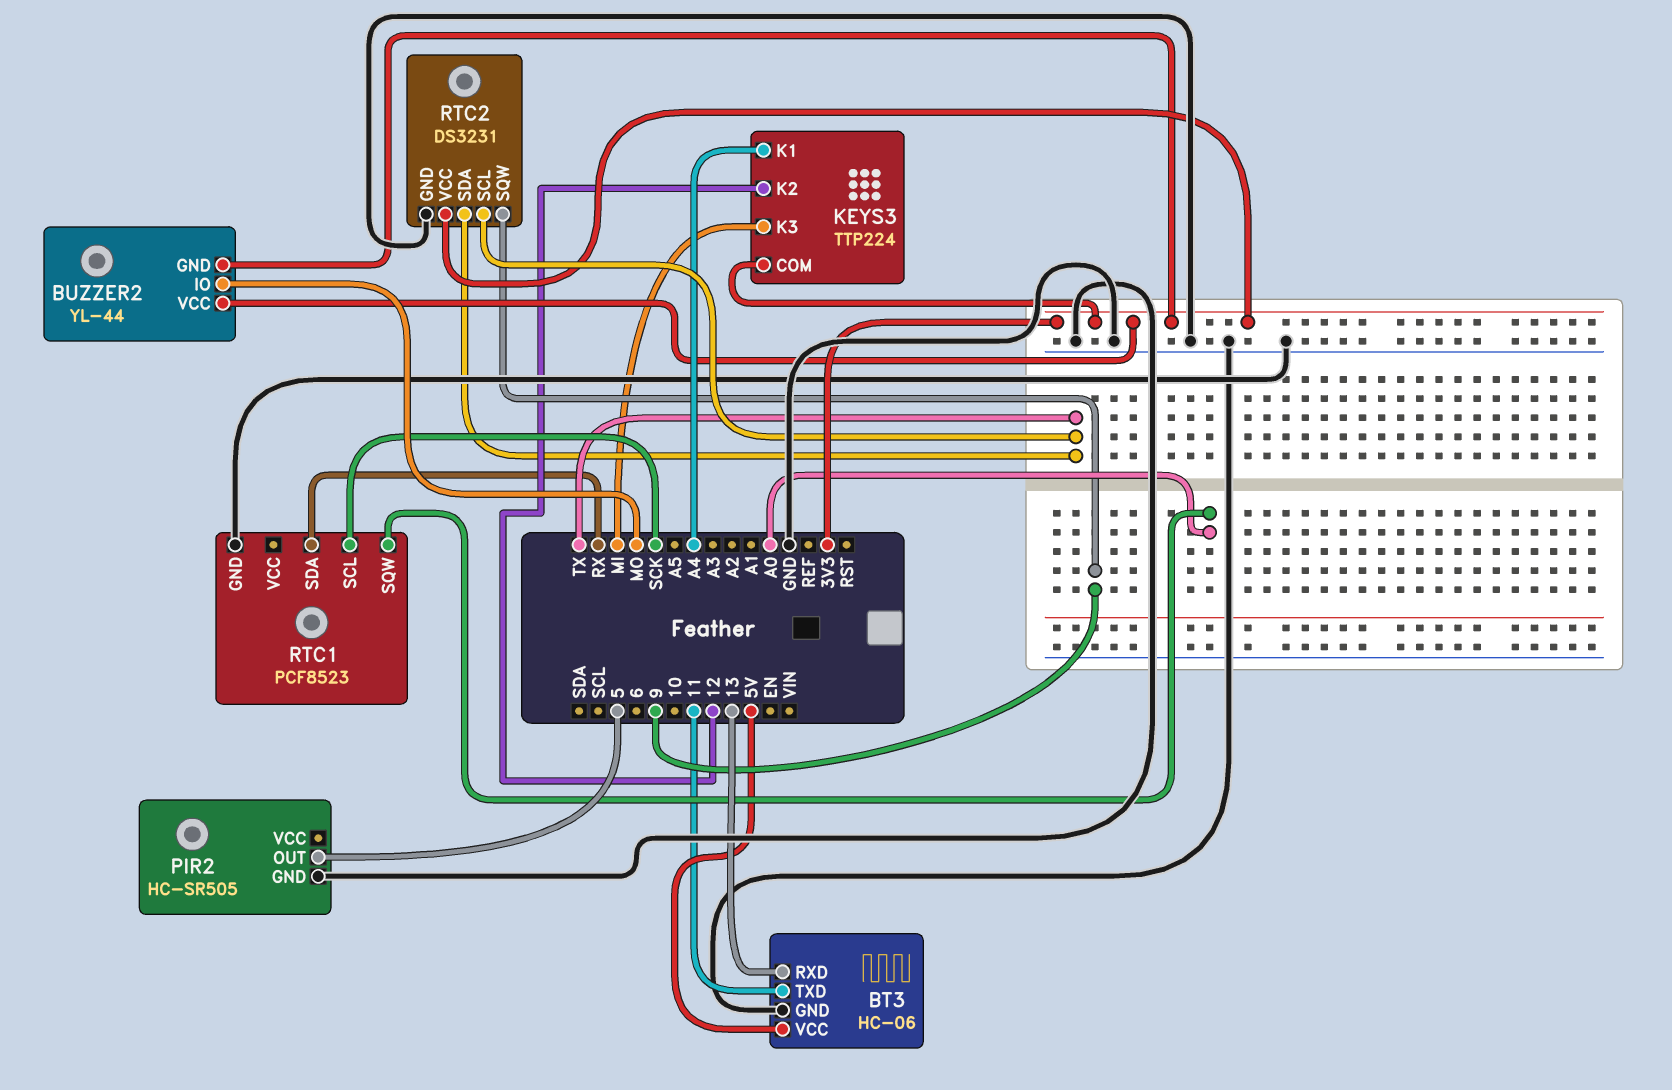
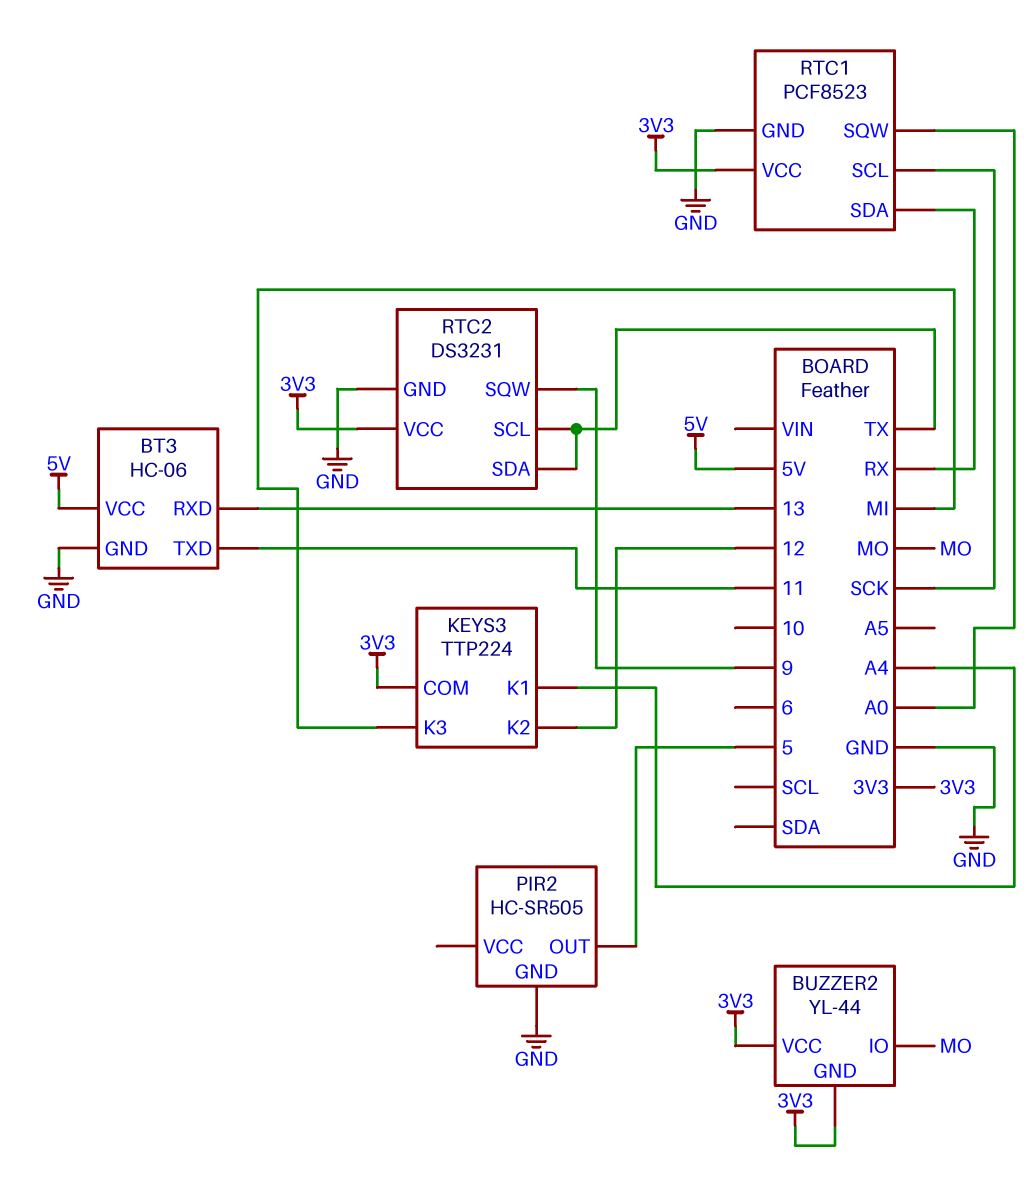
RTC1 pin VCC: none -> 3V3

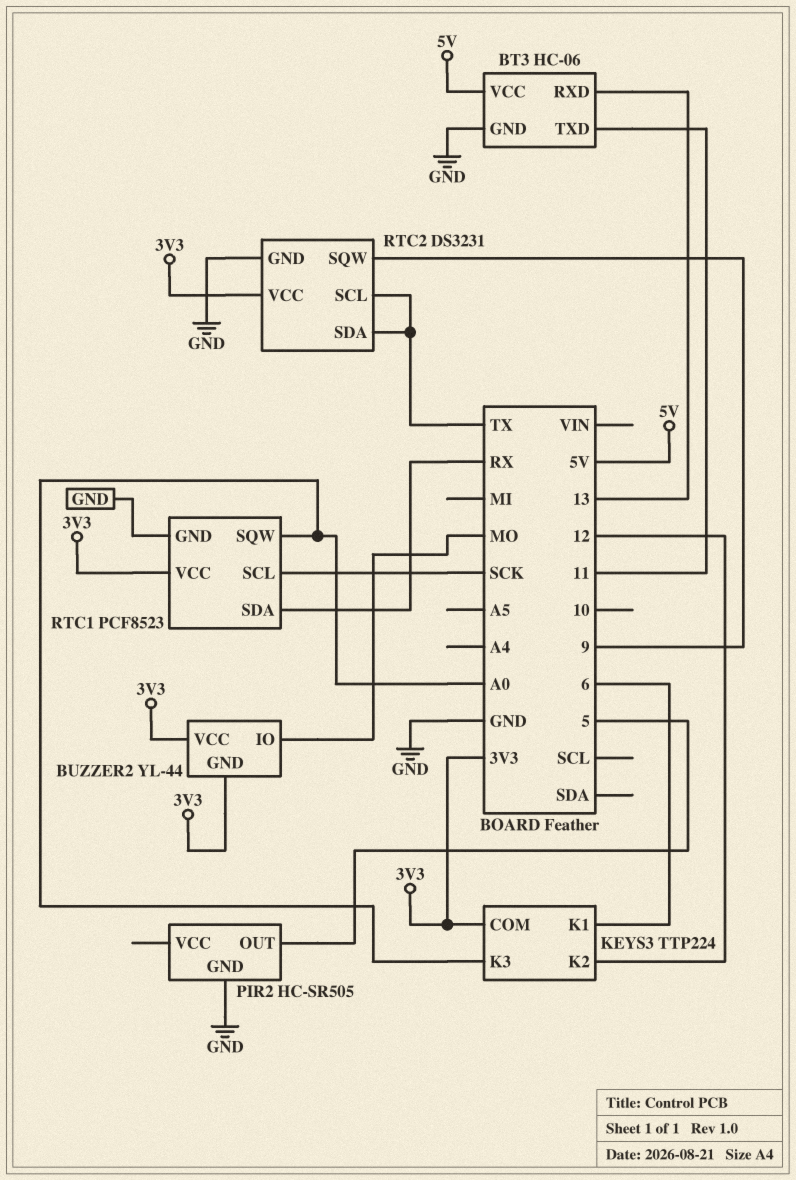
KEYS3 pin K1: A4 -> 6
KEYS3 pin K3: MI -> A0

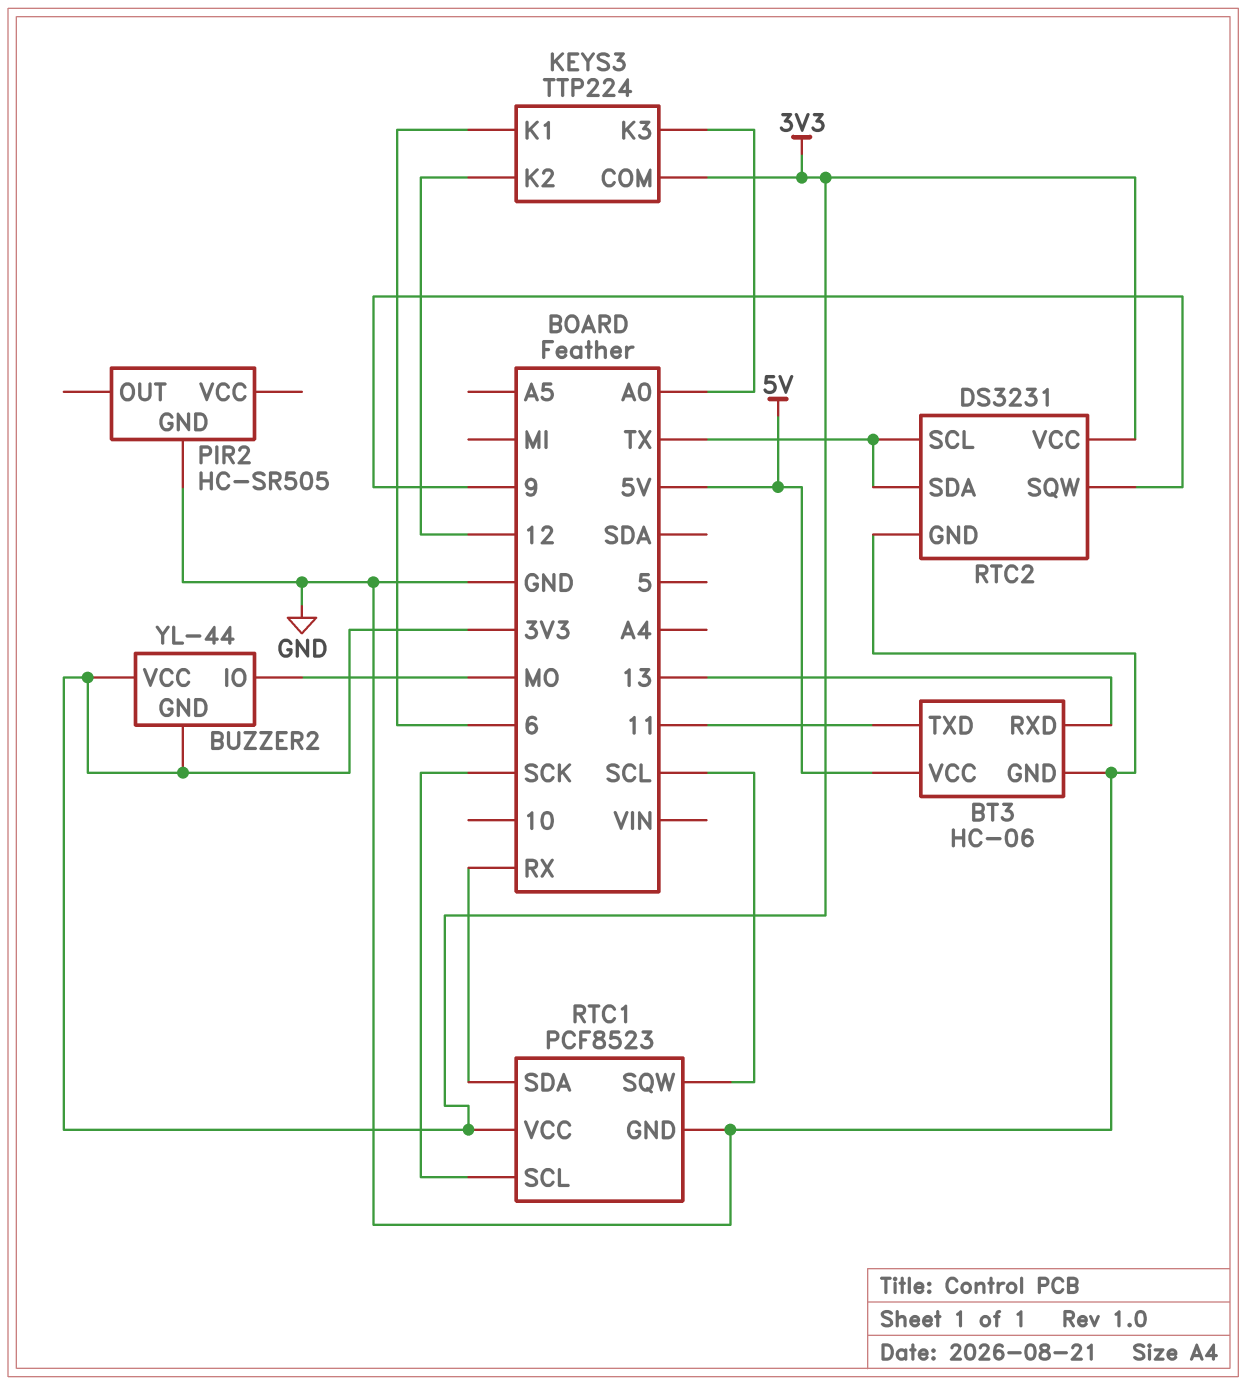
PIR2 pin OUT: 5 -> none
RTC1 pin SQW: A0 -> SCL

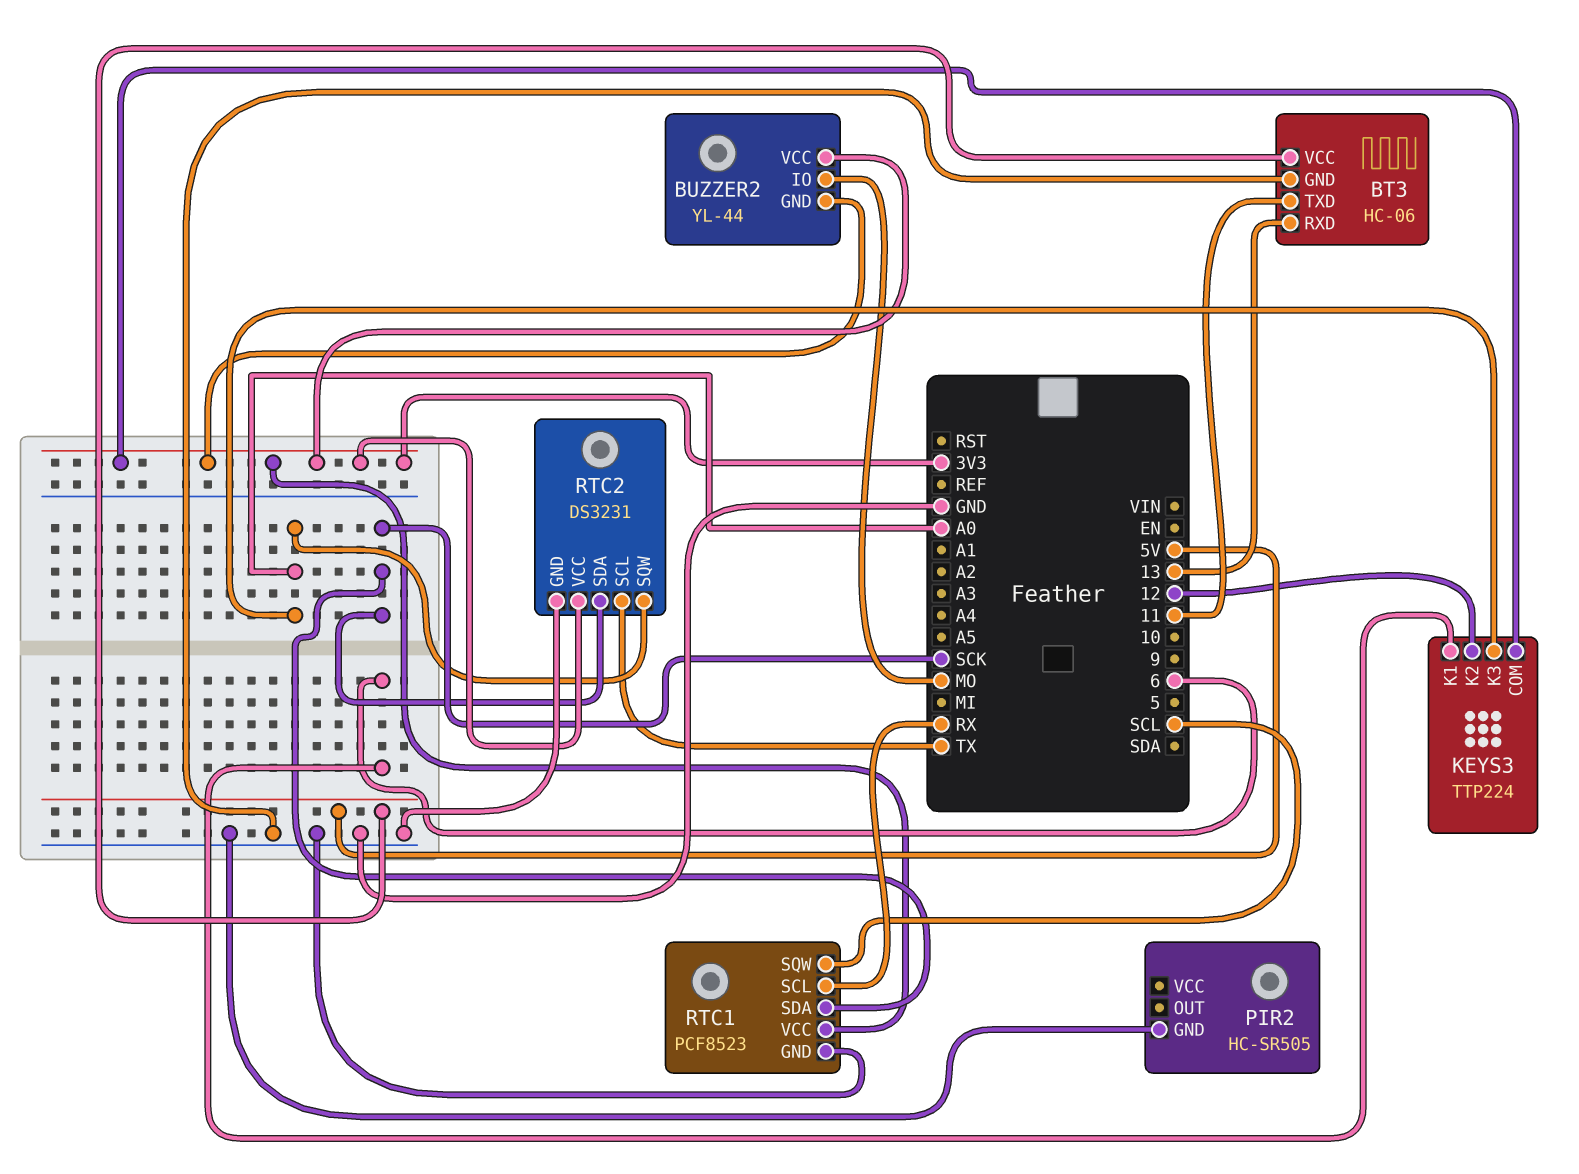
RTC1 pin SCL: SCK -> RX
RTC1 pin SDA: RX -> SCK
RTC2 pin SDA: TX -> SCK
RTC2 pin SQW: 9 -> A0

